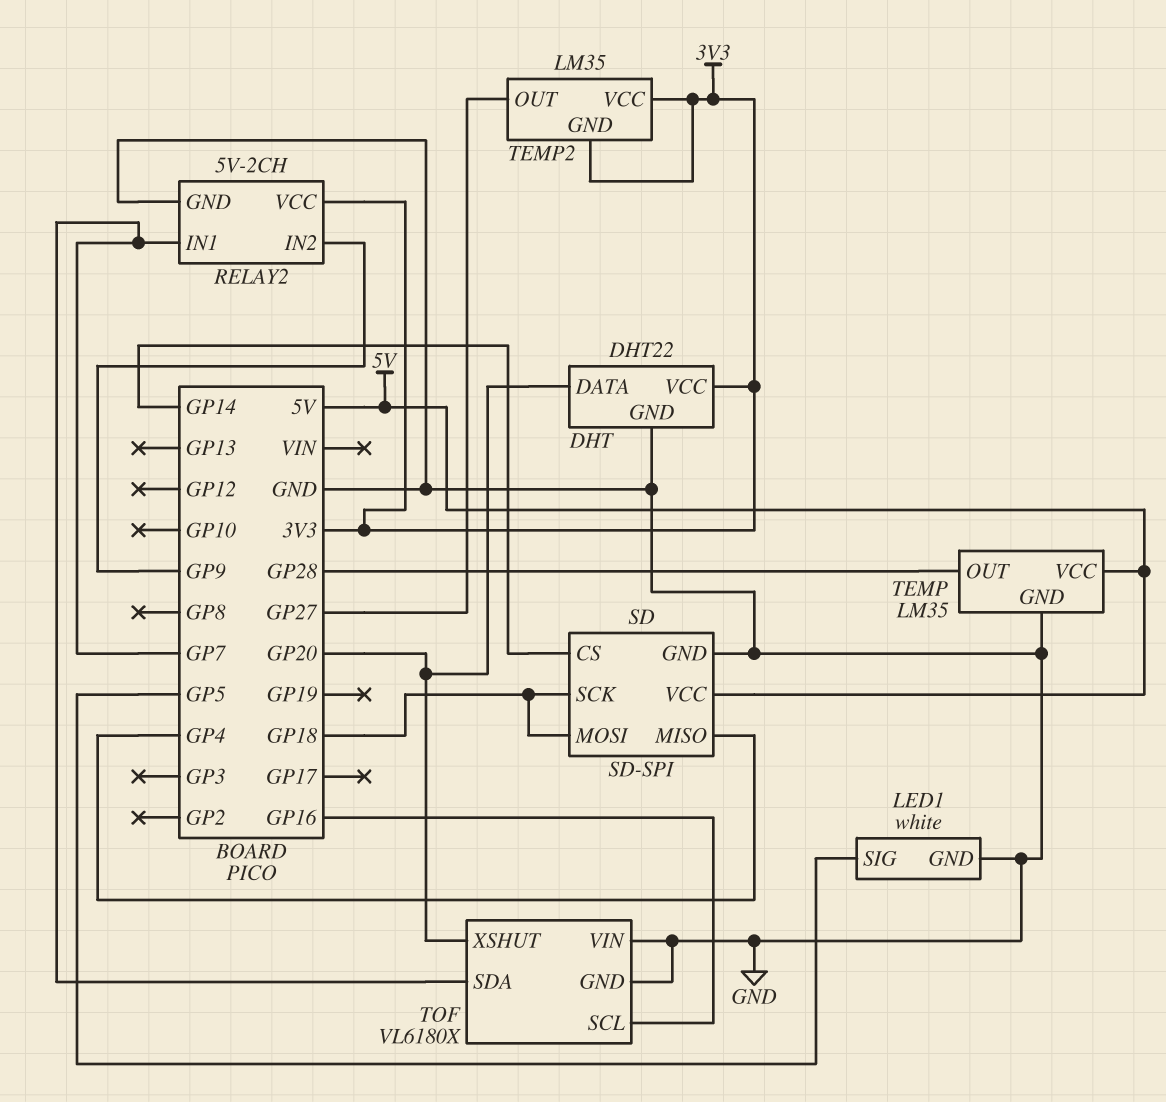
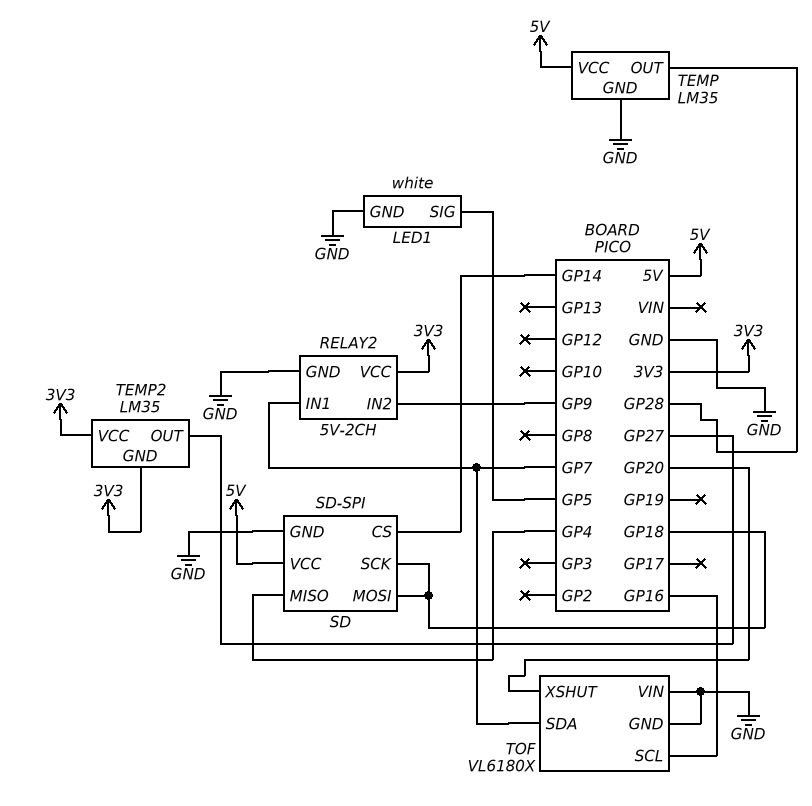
DHT: DHT22 -> none
DHT pin DATA: GP20 -> none
DHT pin GND: GND -> none
DHT pin VCC: 3V3 -> none

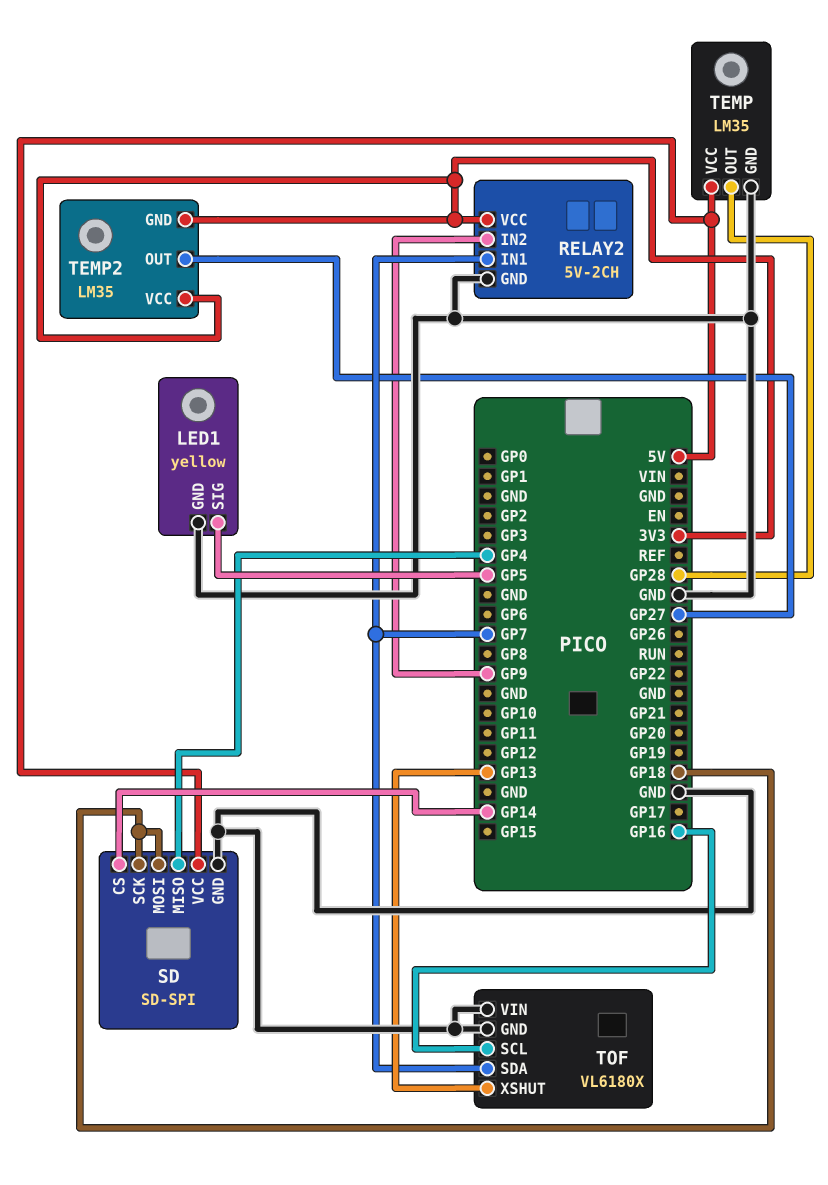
LED1: white -> yellow
TOF pin XSHUT: GP20 -> GP13

